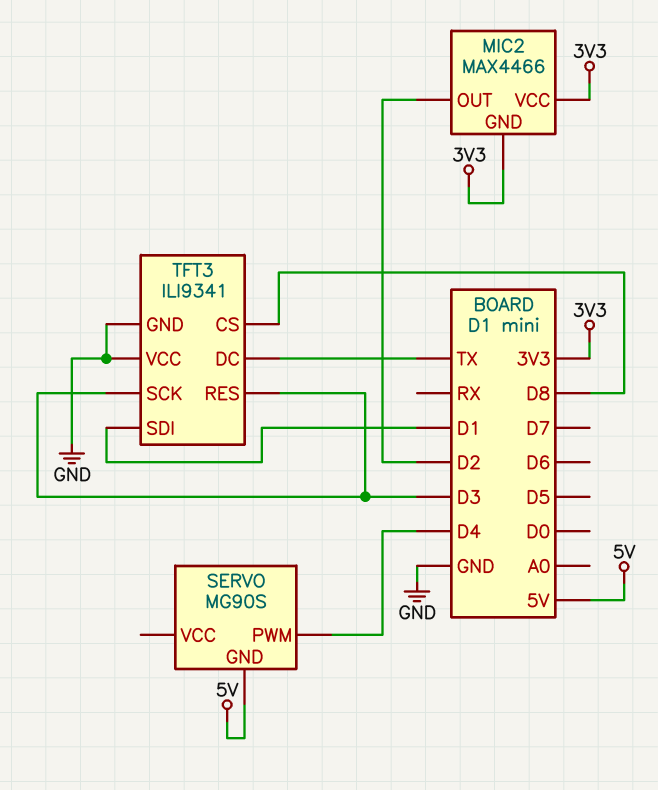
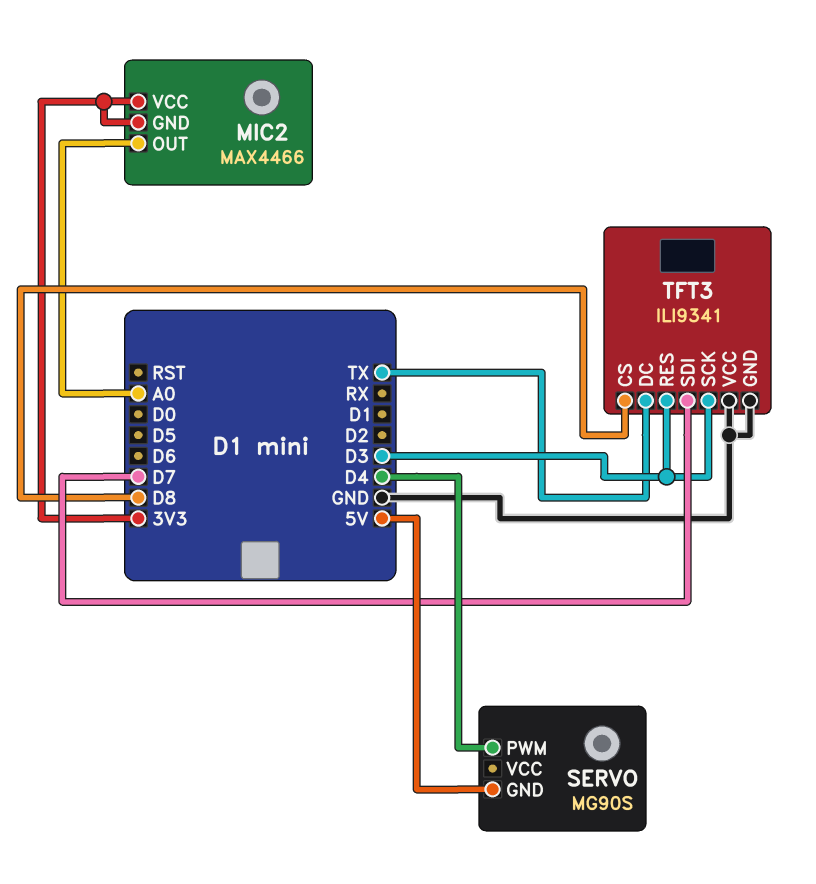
MIC2 pin OUT: D2 -> A0
TFT3 pin SDI: D1 -> D7

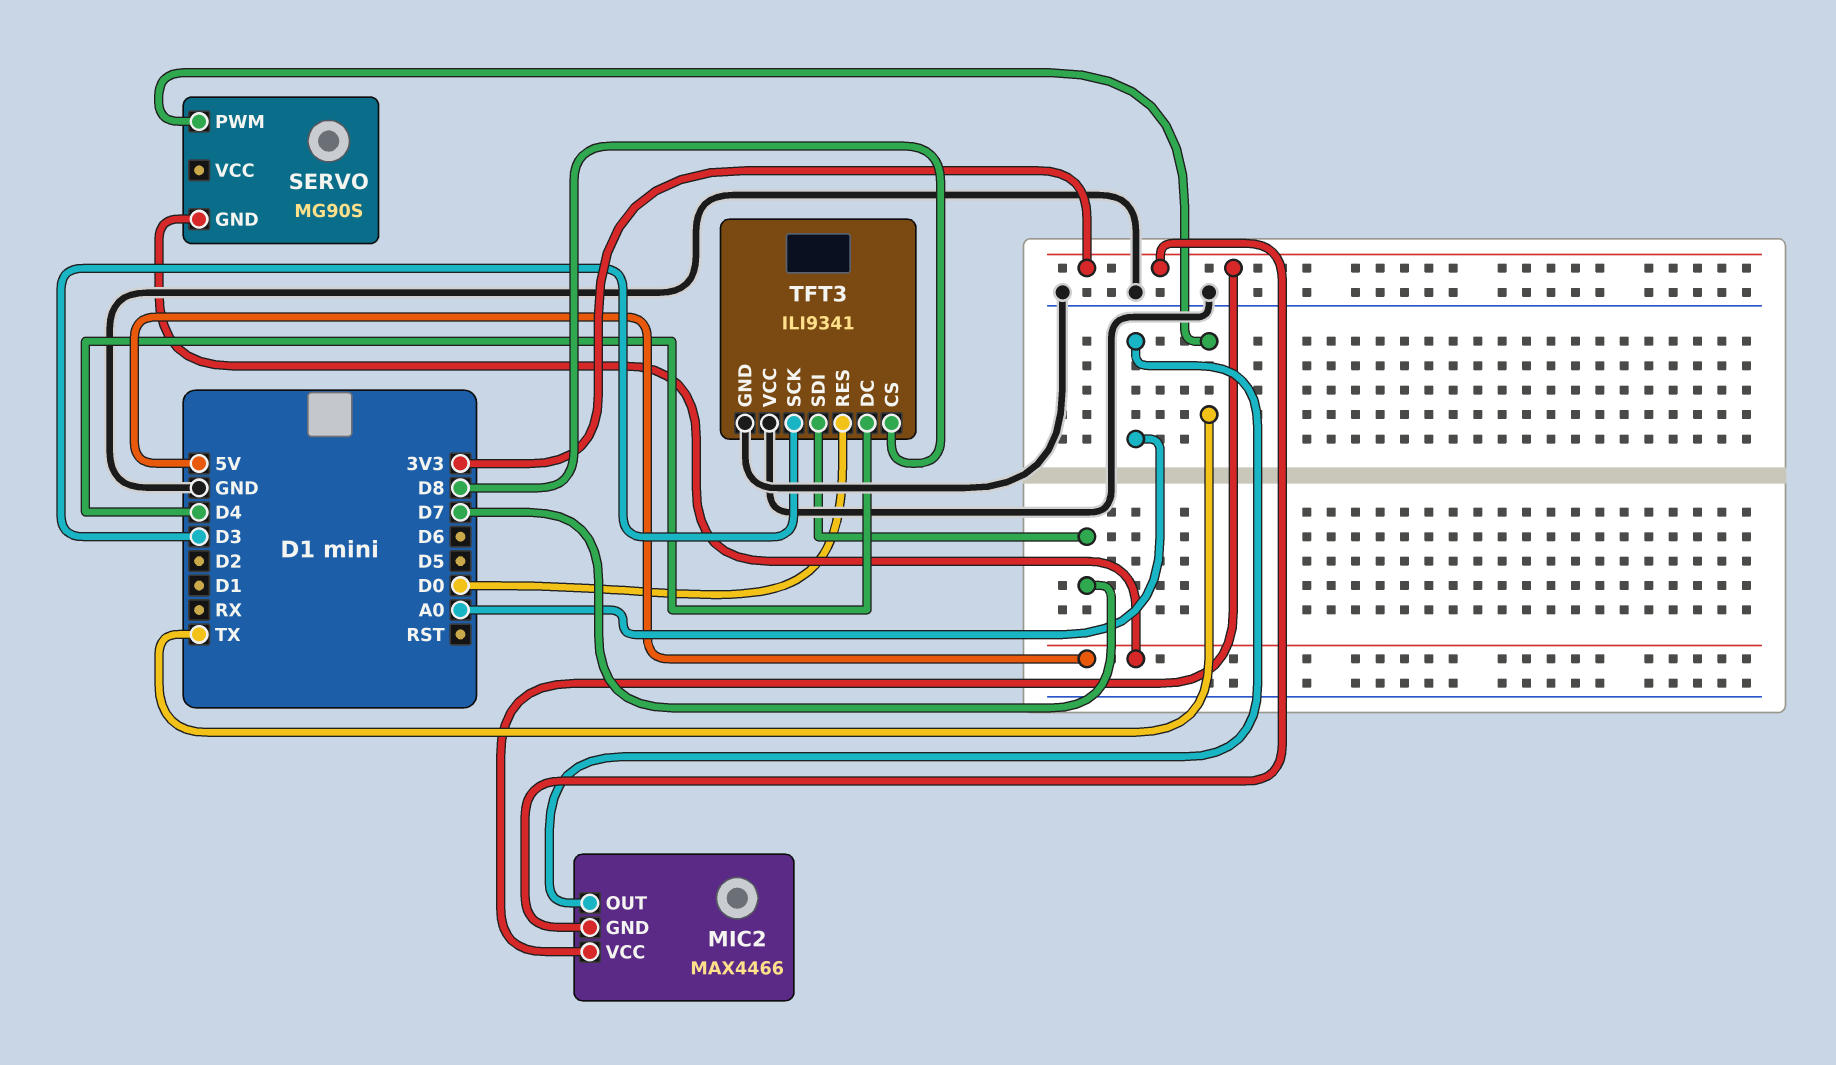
SERVO pin PWM: D4 -> TX
TFT3 pin DC: TX -> D4
TFT3 pin RES: D3 -> D0

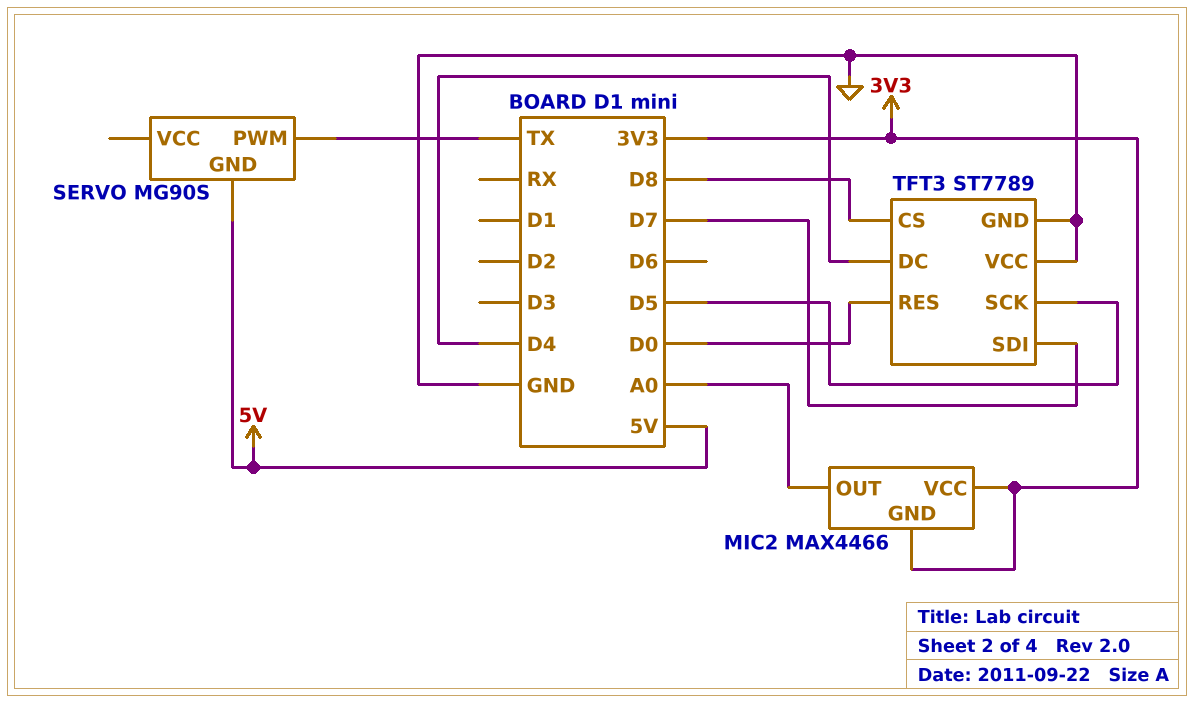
TFT3: ILI9341 -> ST7789
TFT3 pin SCK: D3 -> D5

